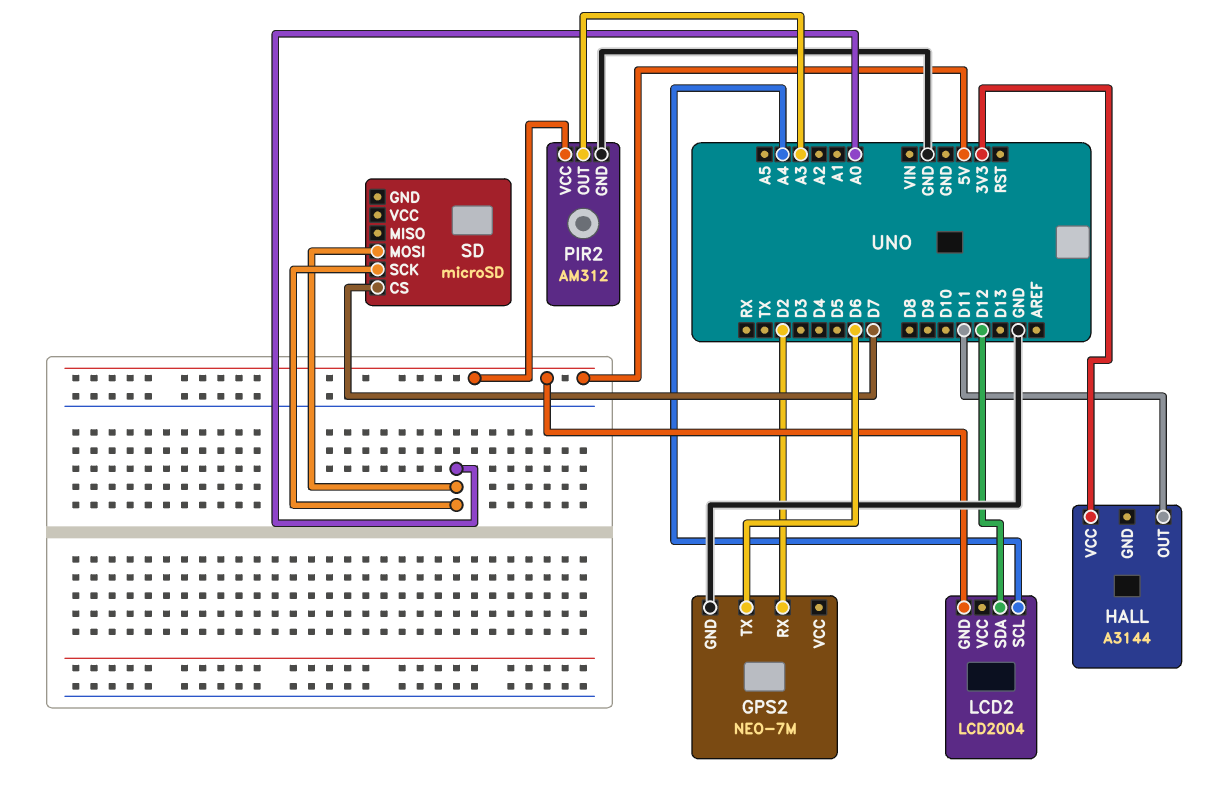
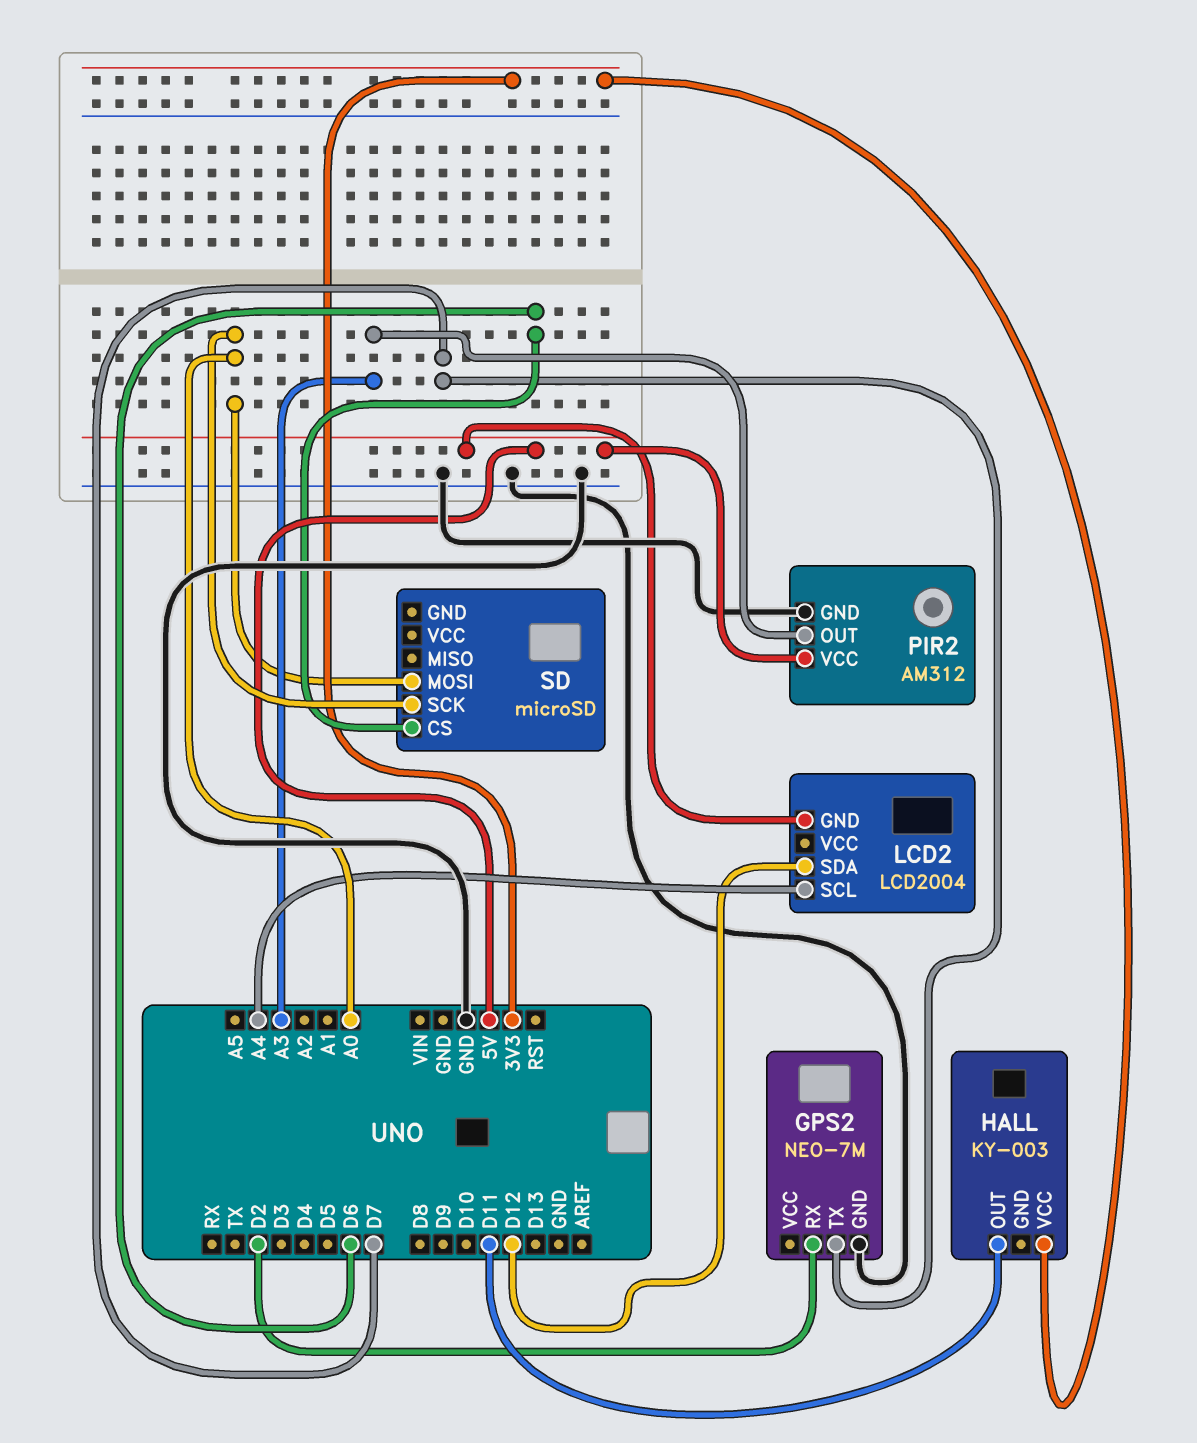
GPS2 pin TX: D6 -> D7
HALL: A3144 -> KY-003
SD pin CS: D7 -> D6

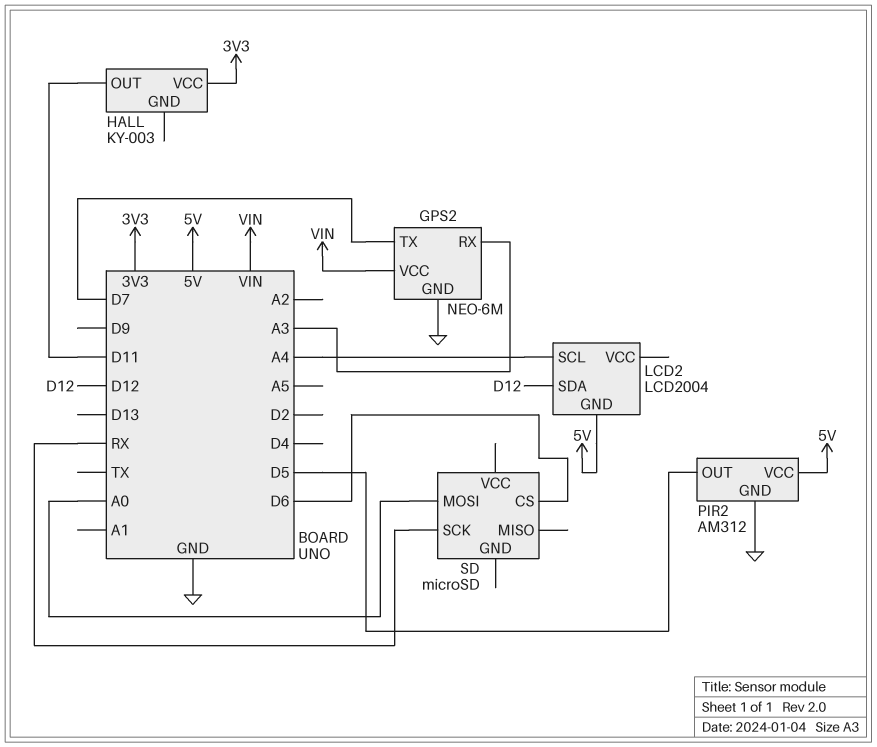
GPS2: NEO-7M -> NEO-6M
GPS2 pin RX: D2 -> A3
GPS2 pin VCC: none -> VIN
PIR2 pin OUT: A3 -> D5
SD pin SCK: A0 -> RX

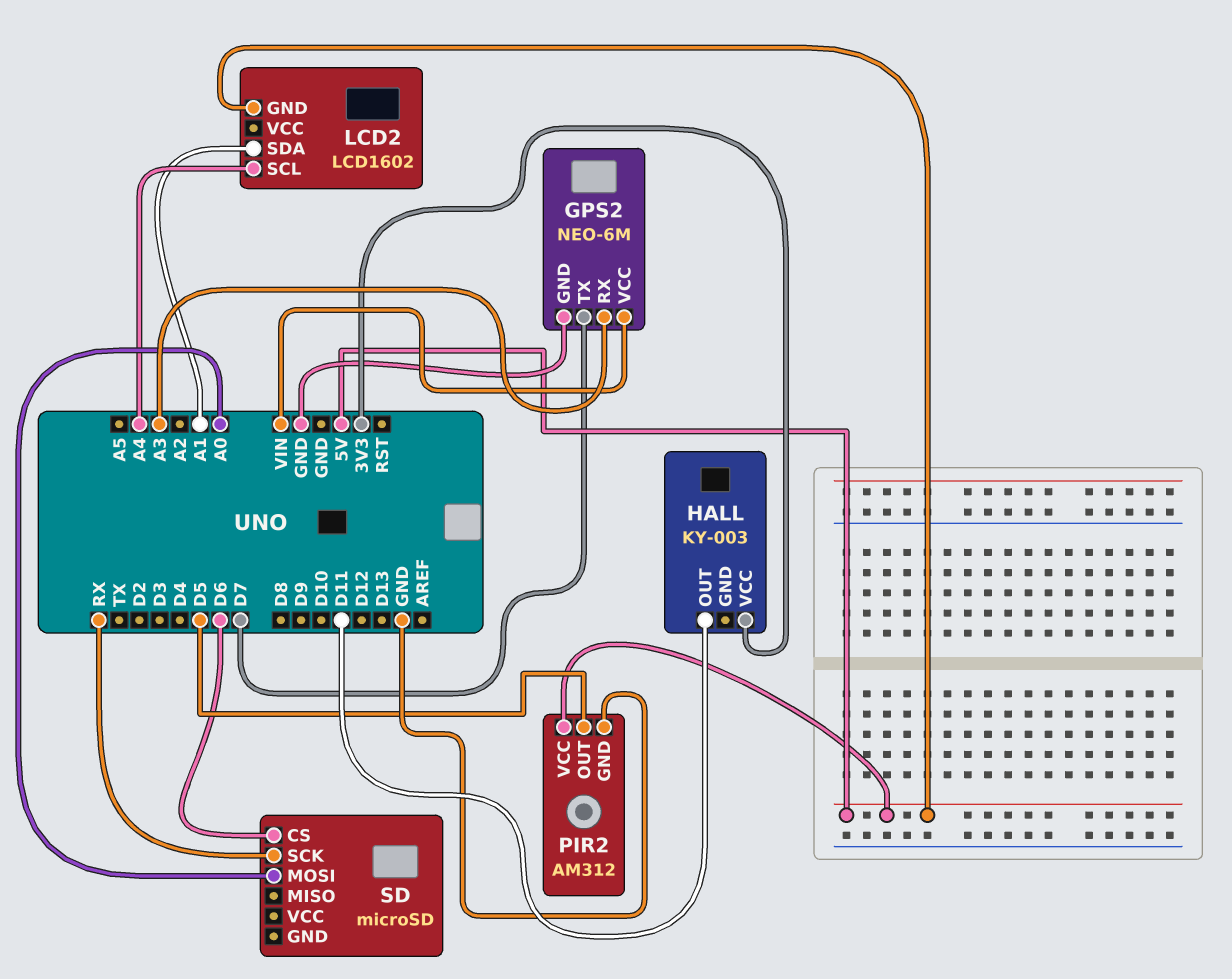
LCD2: LCD2004 -> LCD1602
LCD2 pin SDA: D12 -> A1

